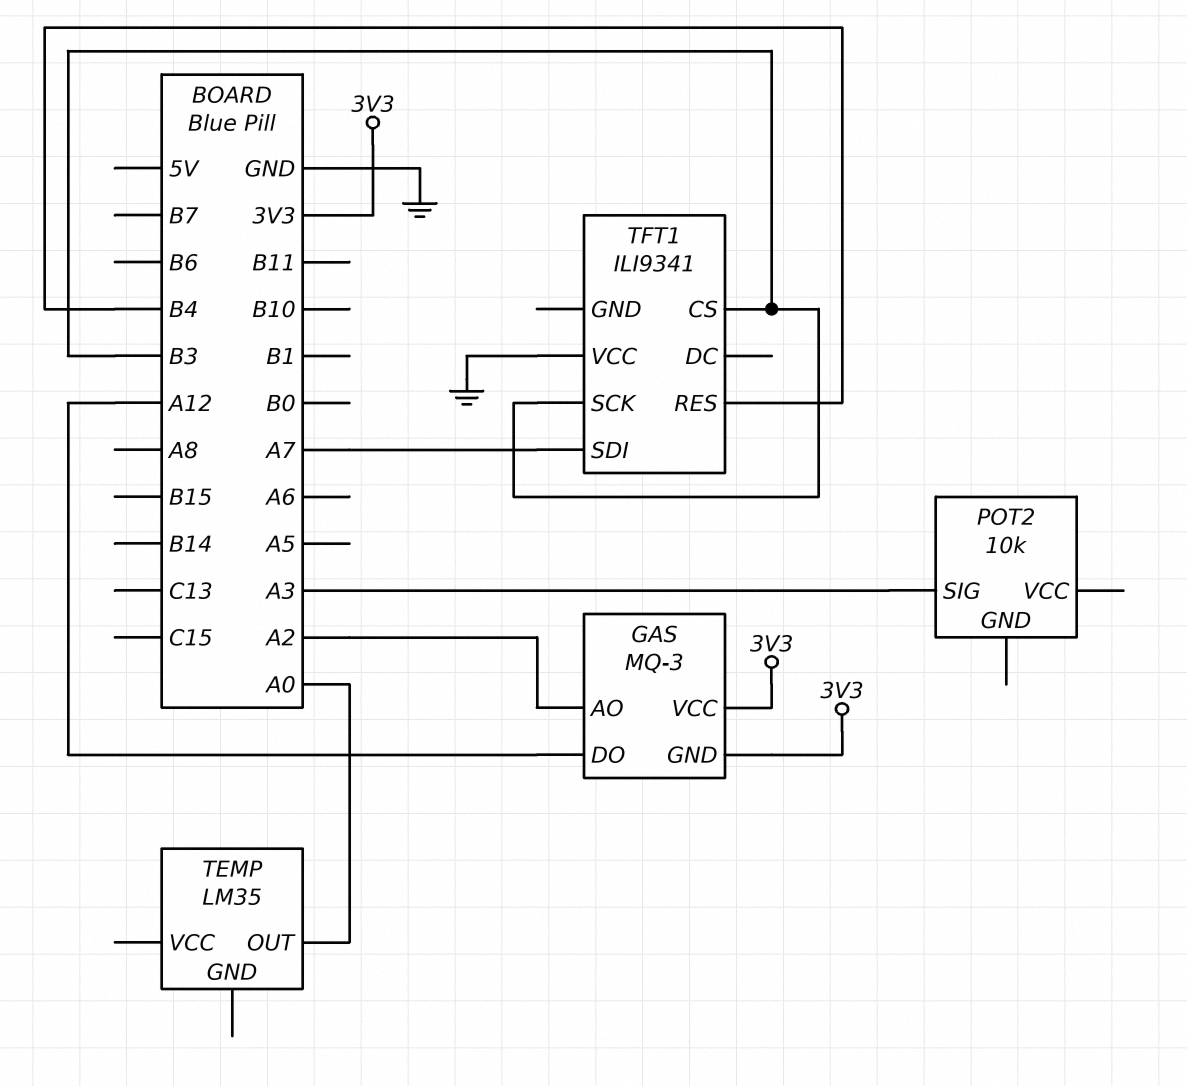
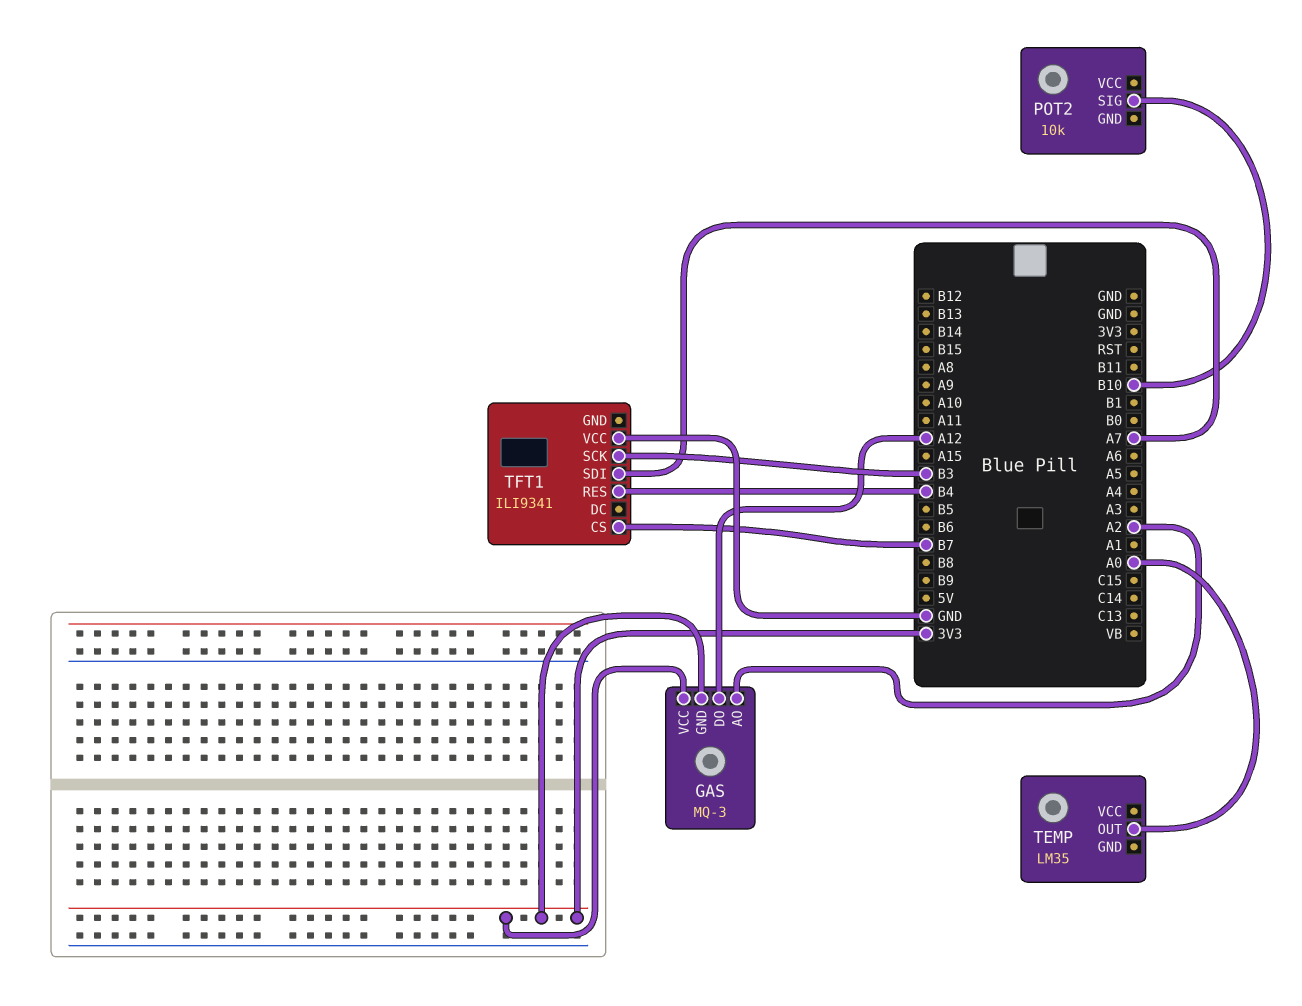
POT2 pin SIG: A3 -> B10
TFT1 pin CS: B3 -> B7

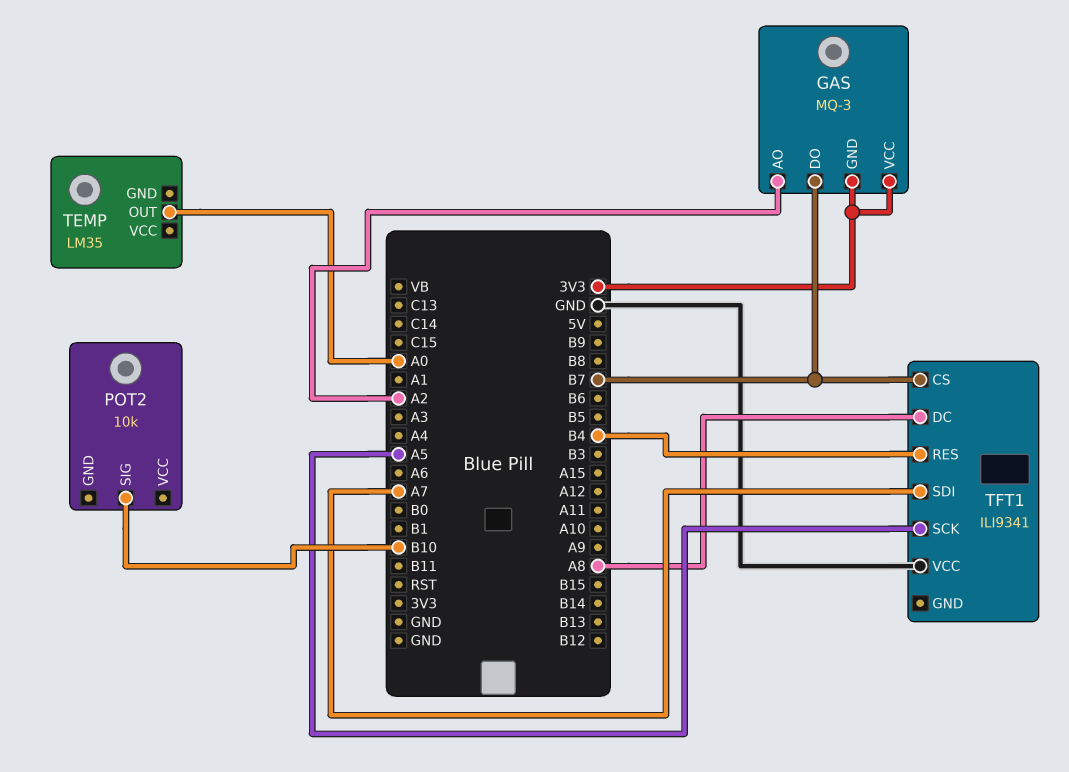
GAS pin DO: A12 -> B7
TFT1 pin DC: none -> A8
TFT1 pin SCK: B3 -> A5

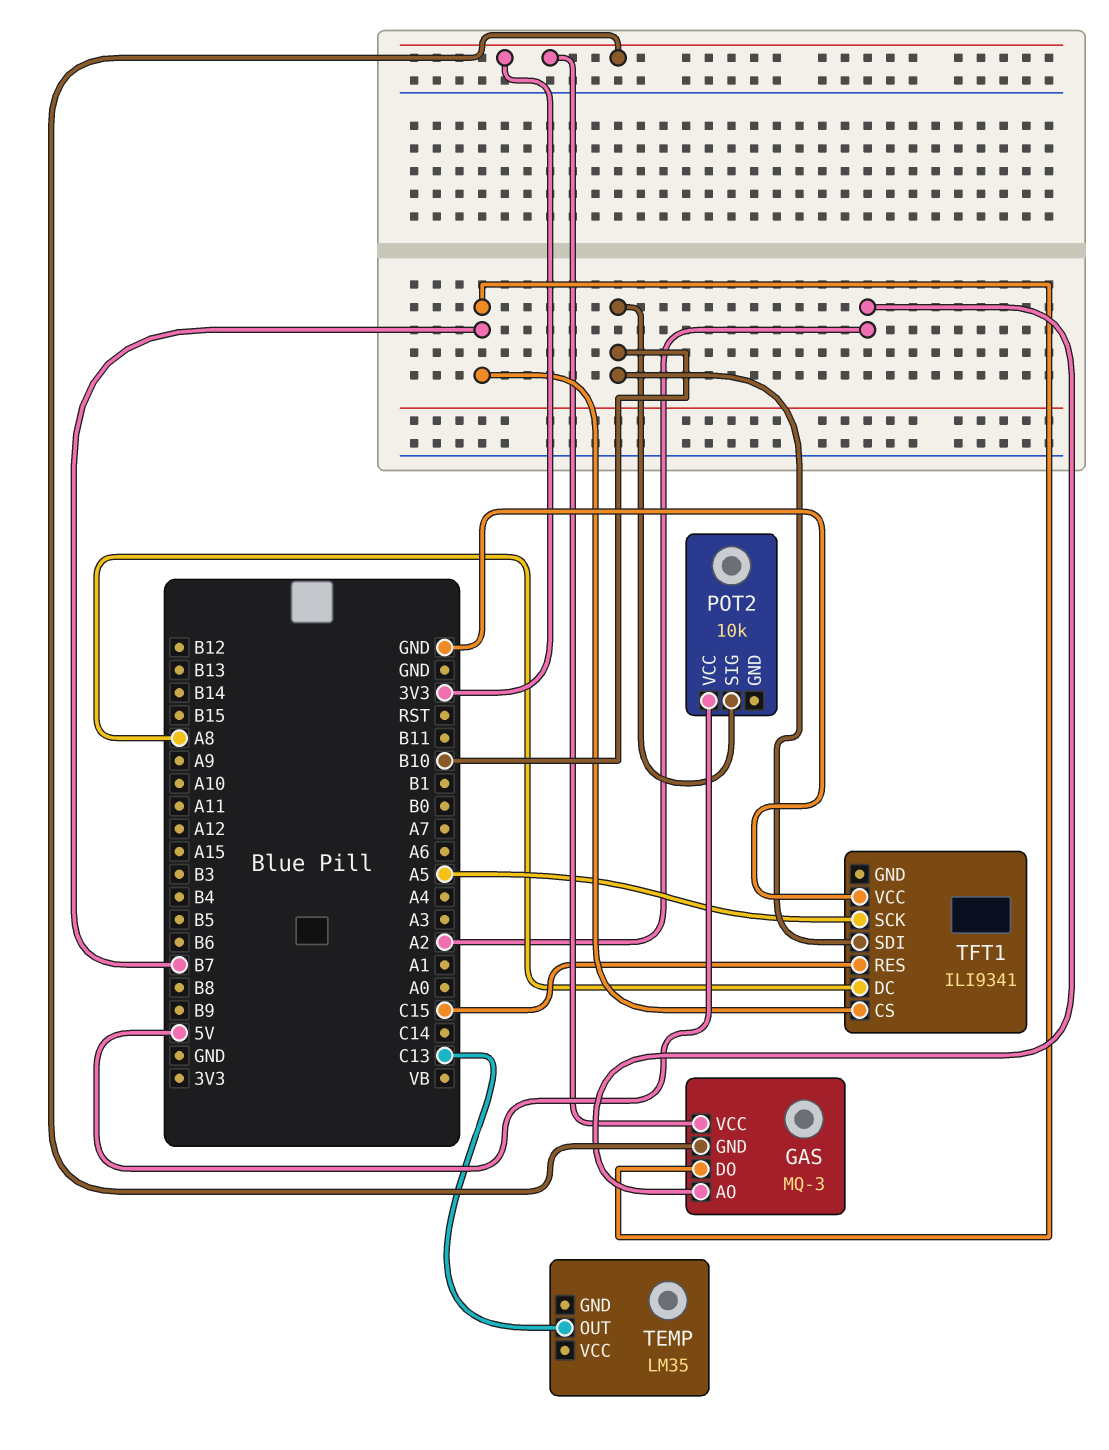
POT2 pin VCC: none -> 5V
TEMP pin OUT: A0 -> C13
TFT1 pin RES: B4 -> C15
TFT1 pin SDI: A7 -> B10

